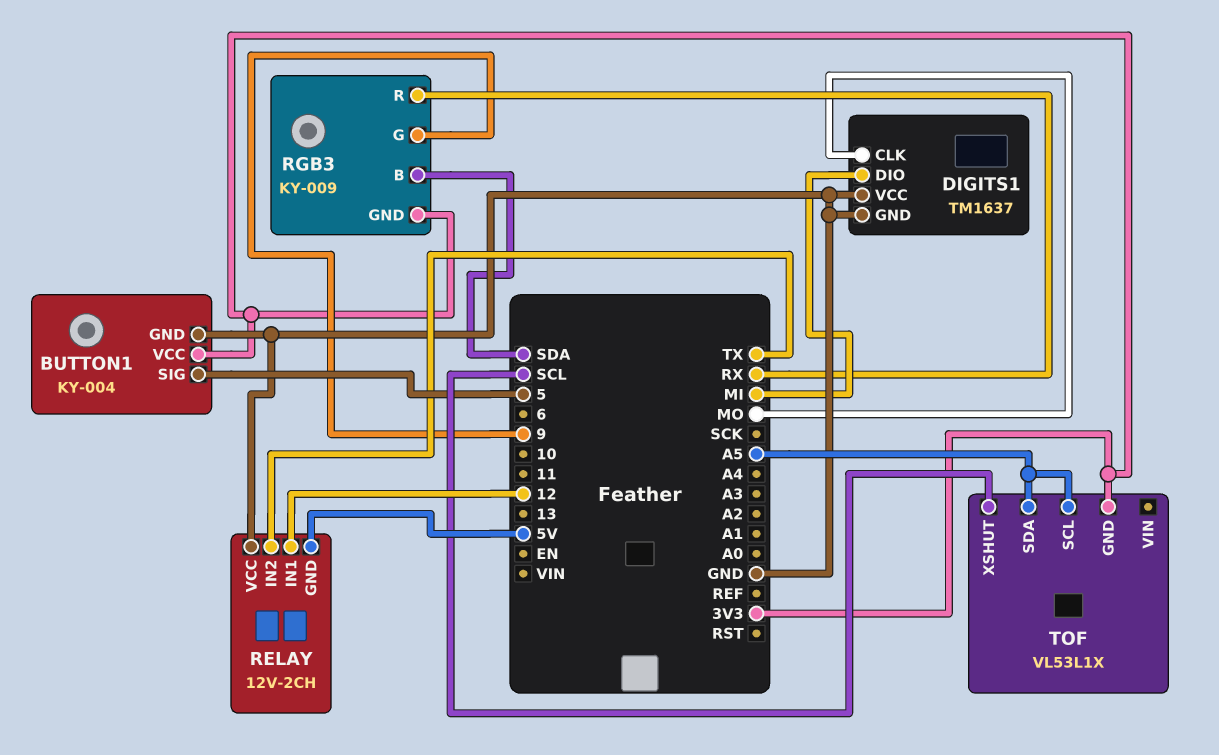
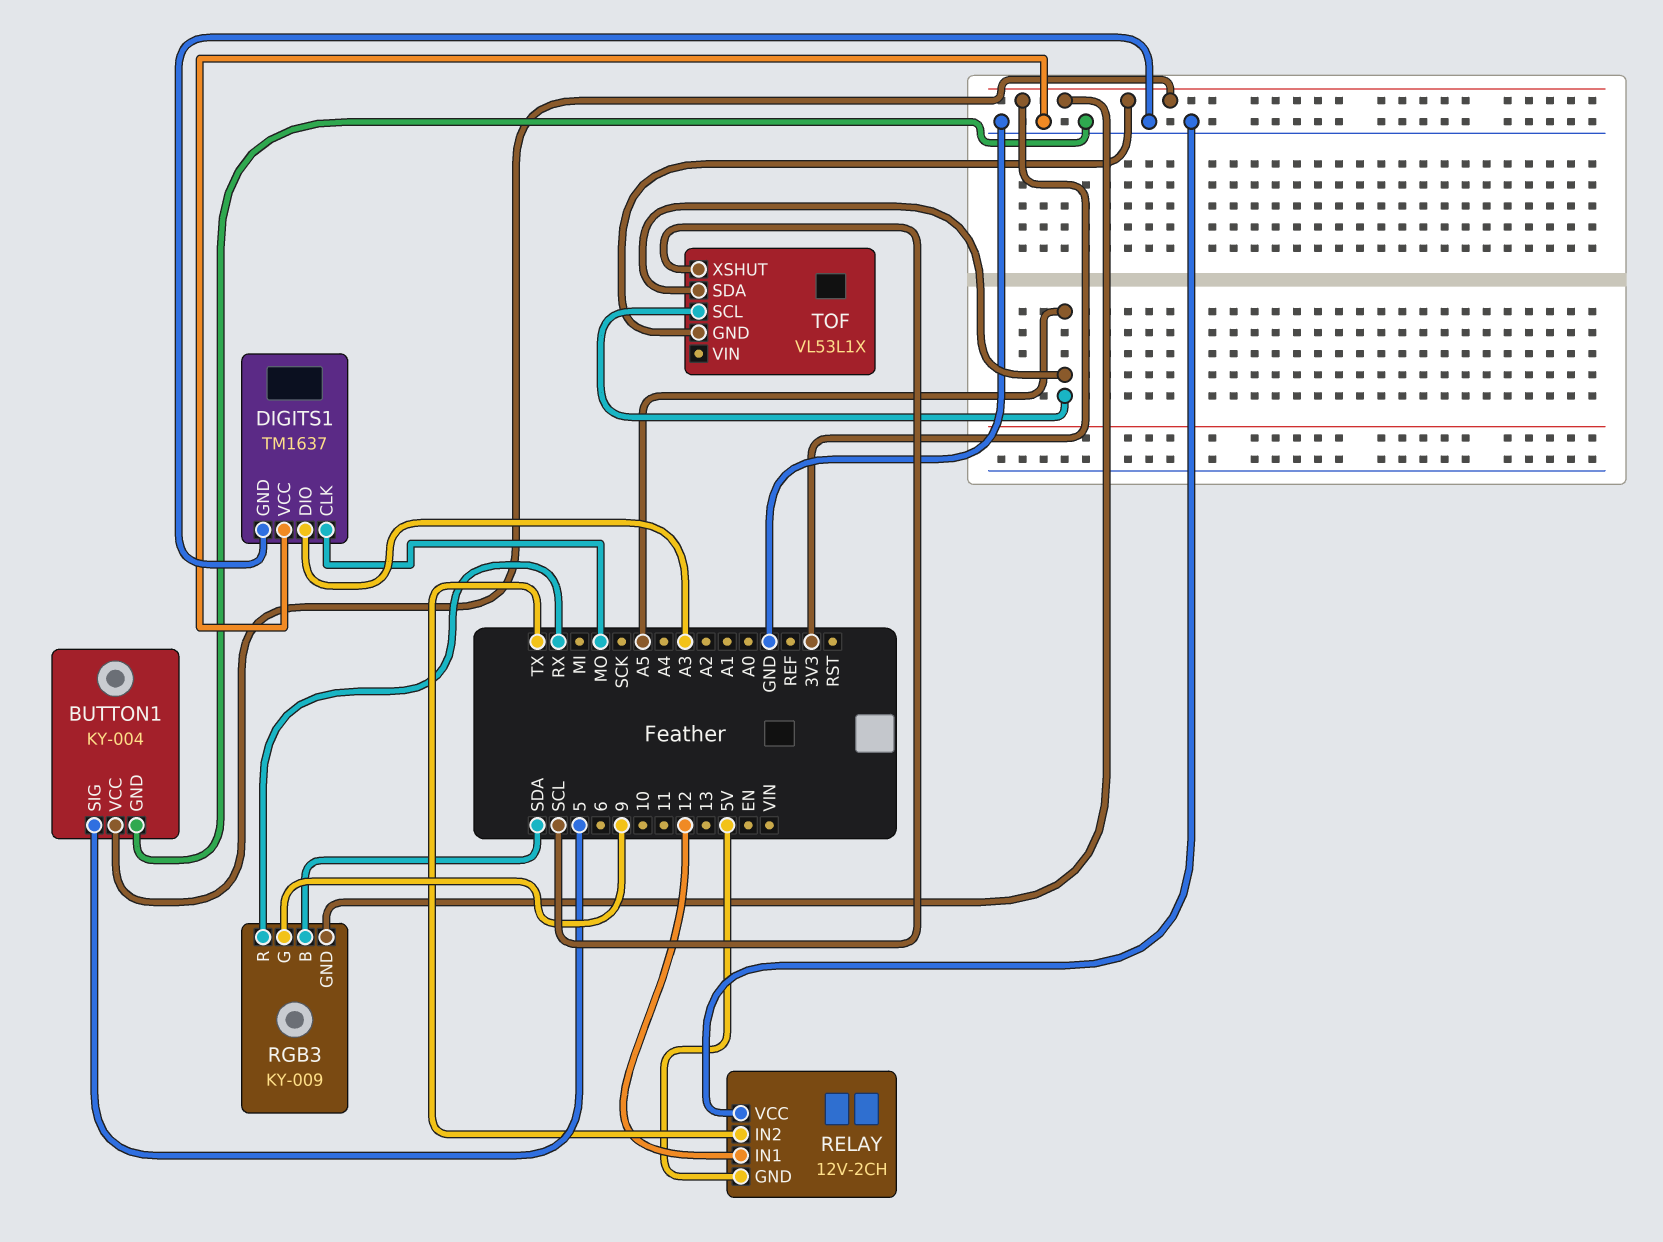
DIGITS1 pin DIO: MI -> A3

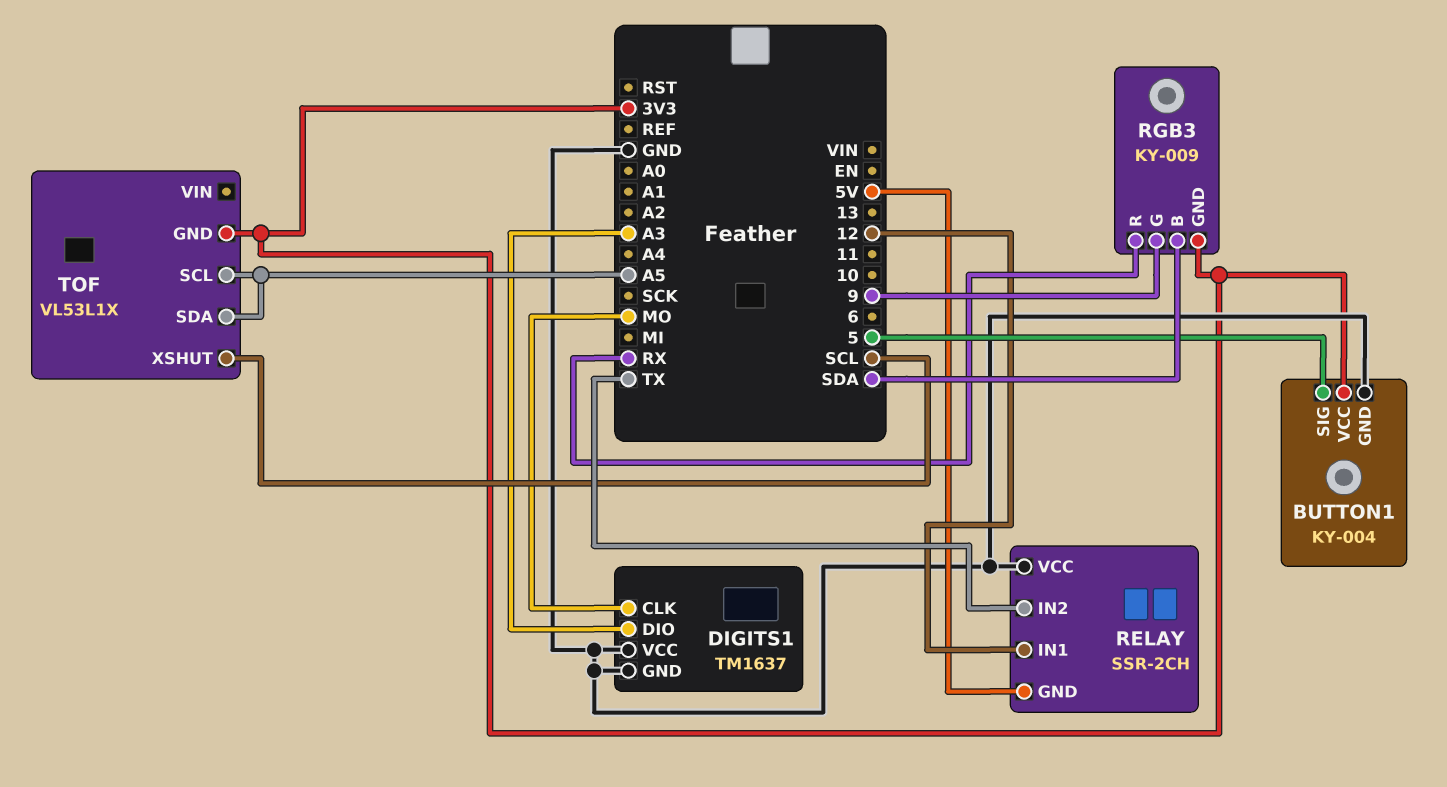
RELAY: 12V-2CH -> SSR-2CH

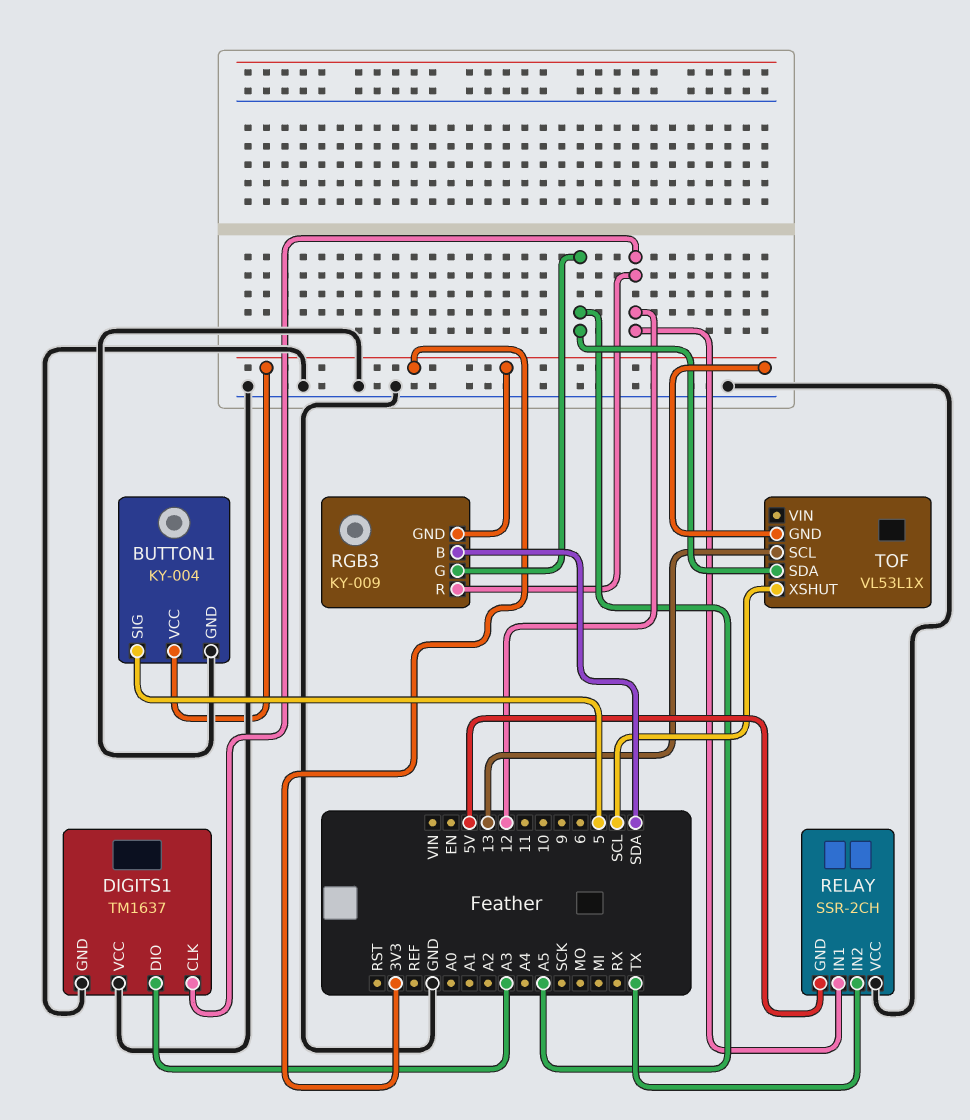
DIGITS1 pin CLK: MO -> 12
RGB3 pin G: 9 -> A5
RGB3 pin R: RX -> 12
TOF pin SCL: A5 -> 13

